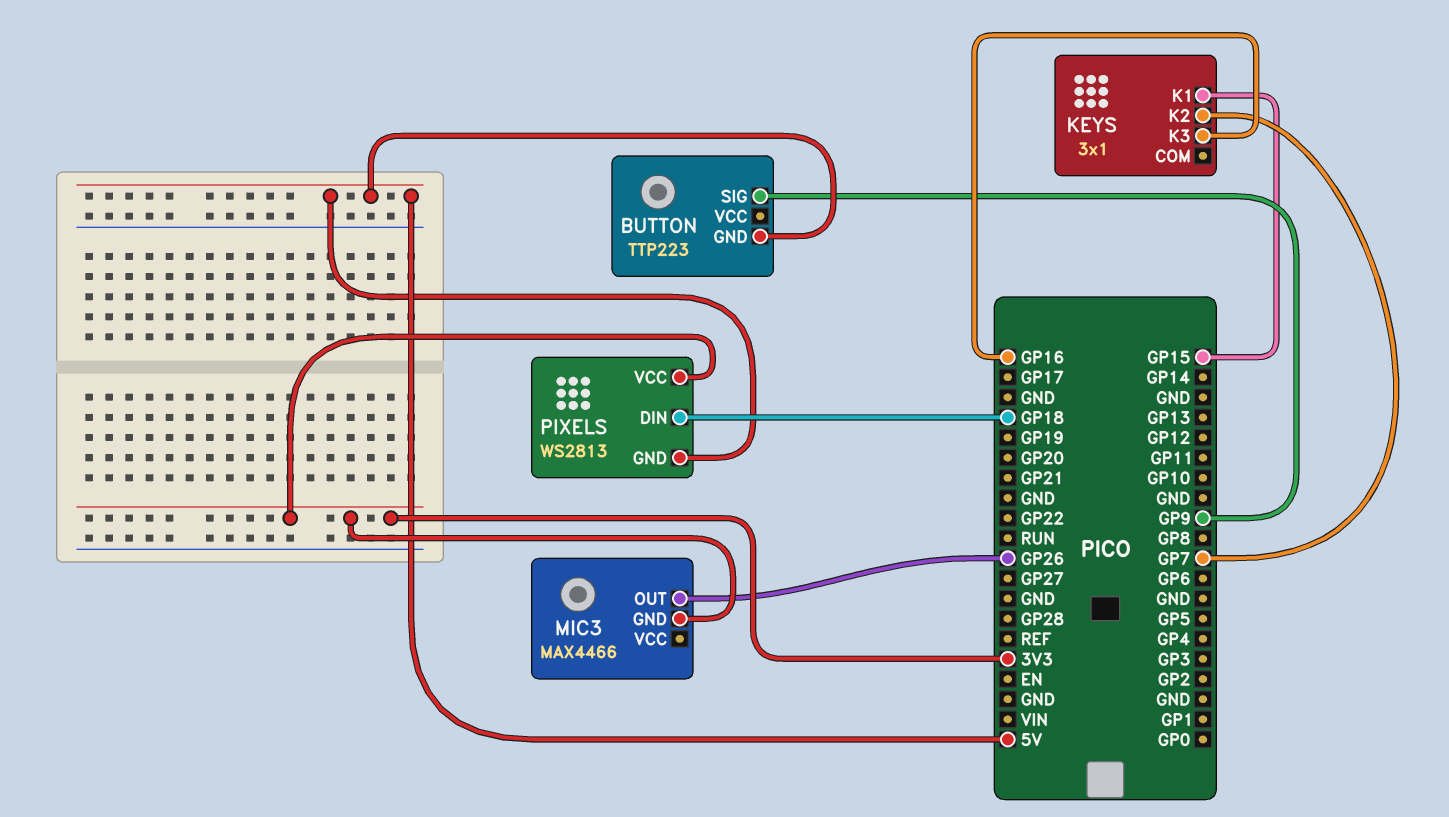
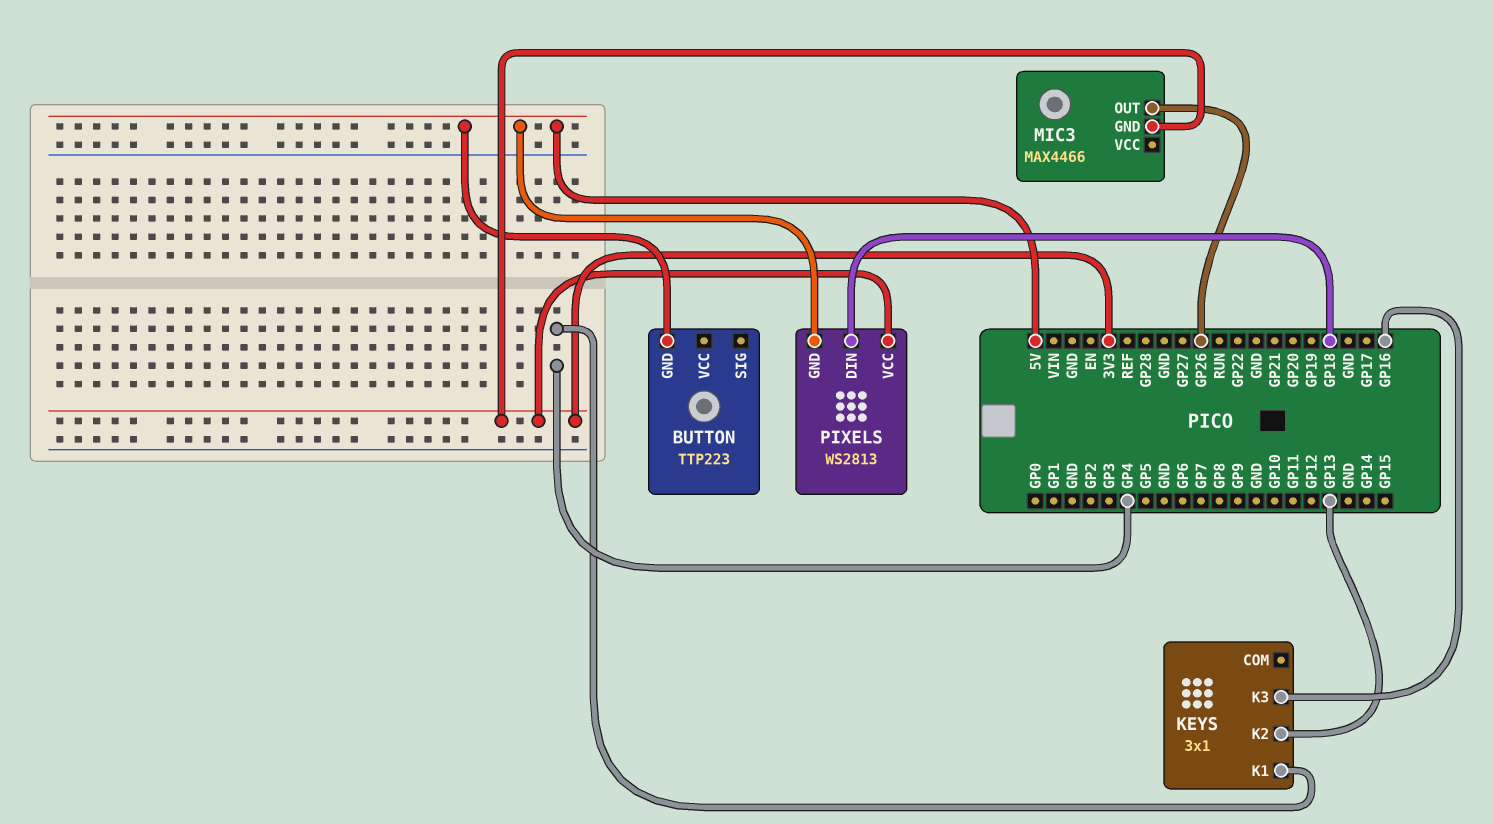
BUTTON pin SIG: GP9 -> none
KEYS pin K1: GP15 -> GP4
KEYS pin K2: GP7 -> GP13

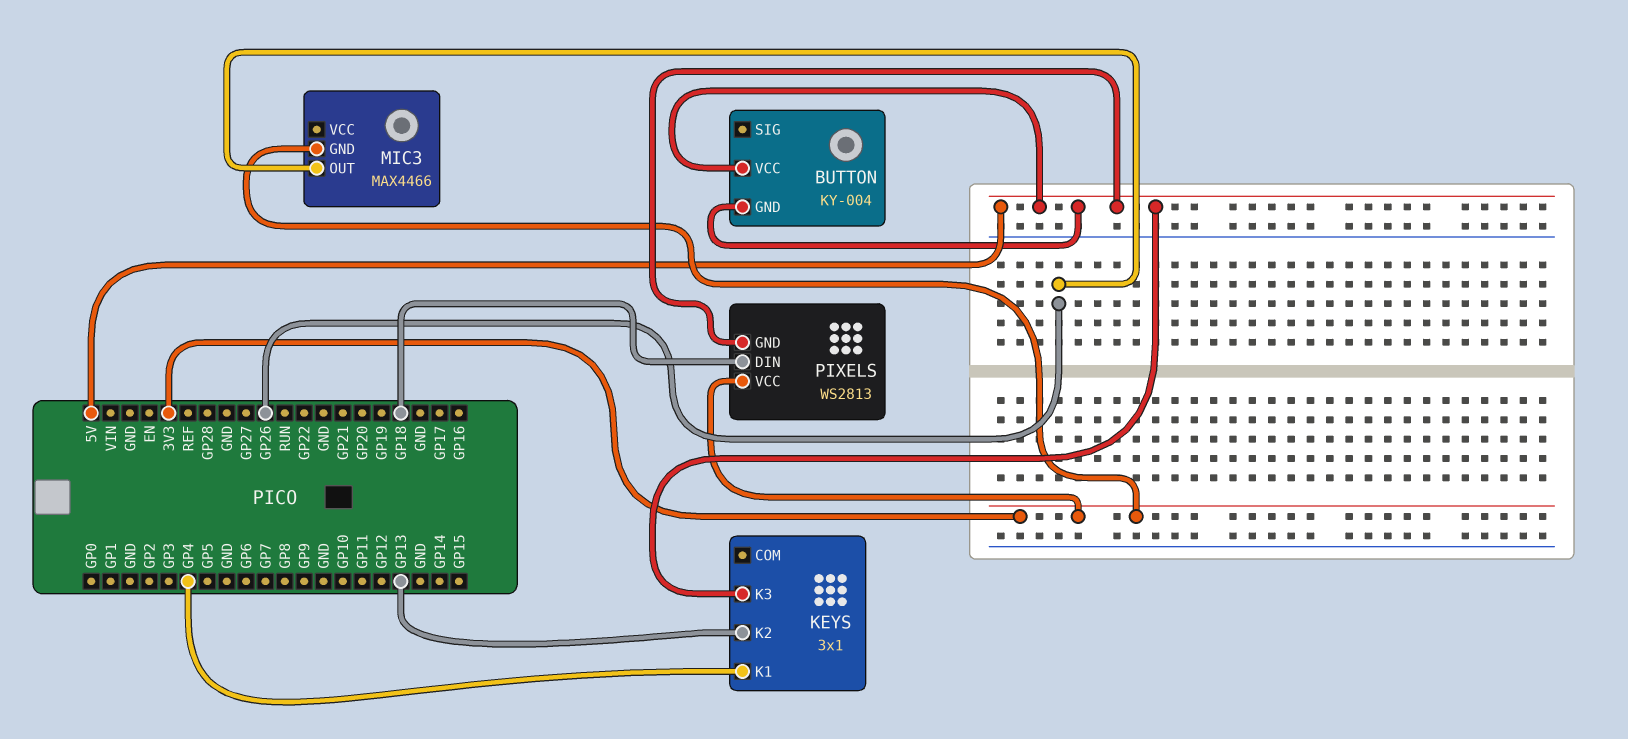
BUTTON: TTP223 -> KY-004
BUTTON pin VCC: none -> 5V
KEYS pin K3: GP16 -> 5V

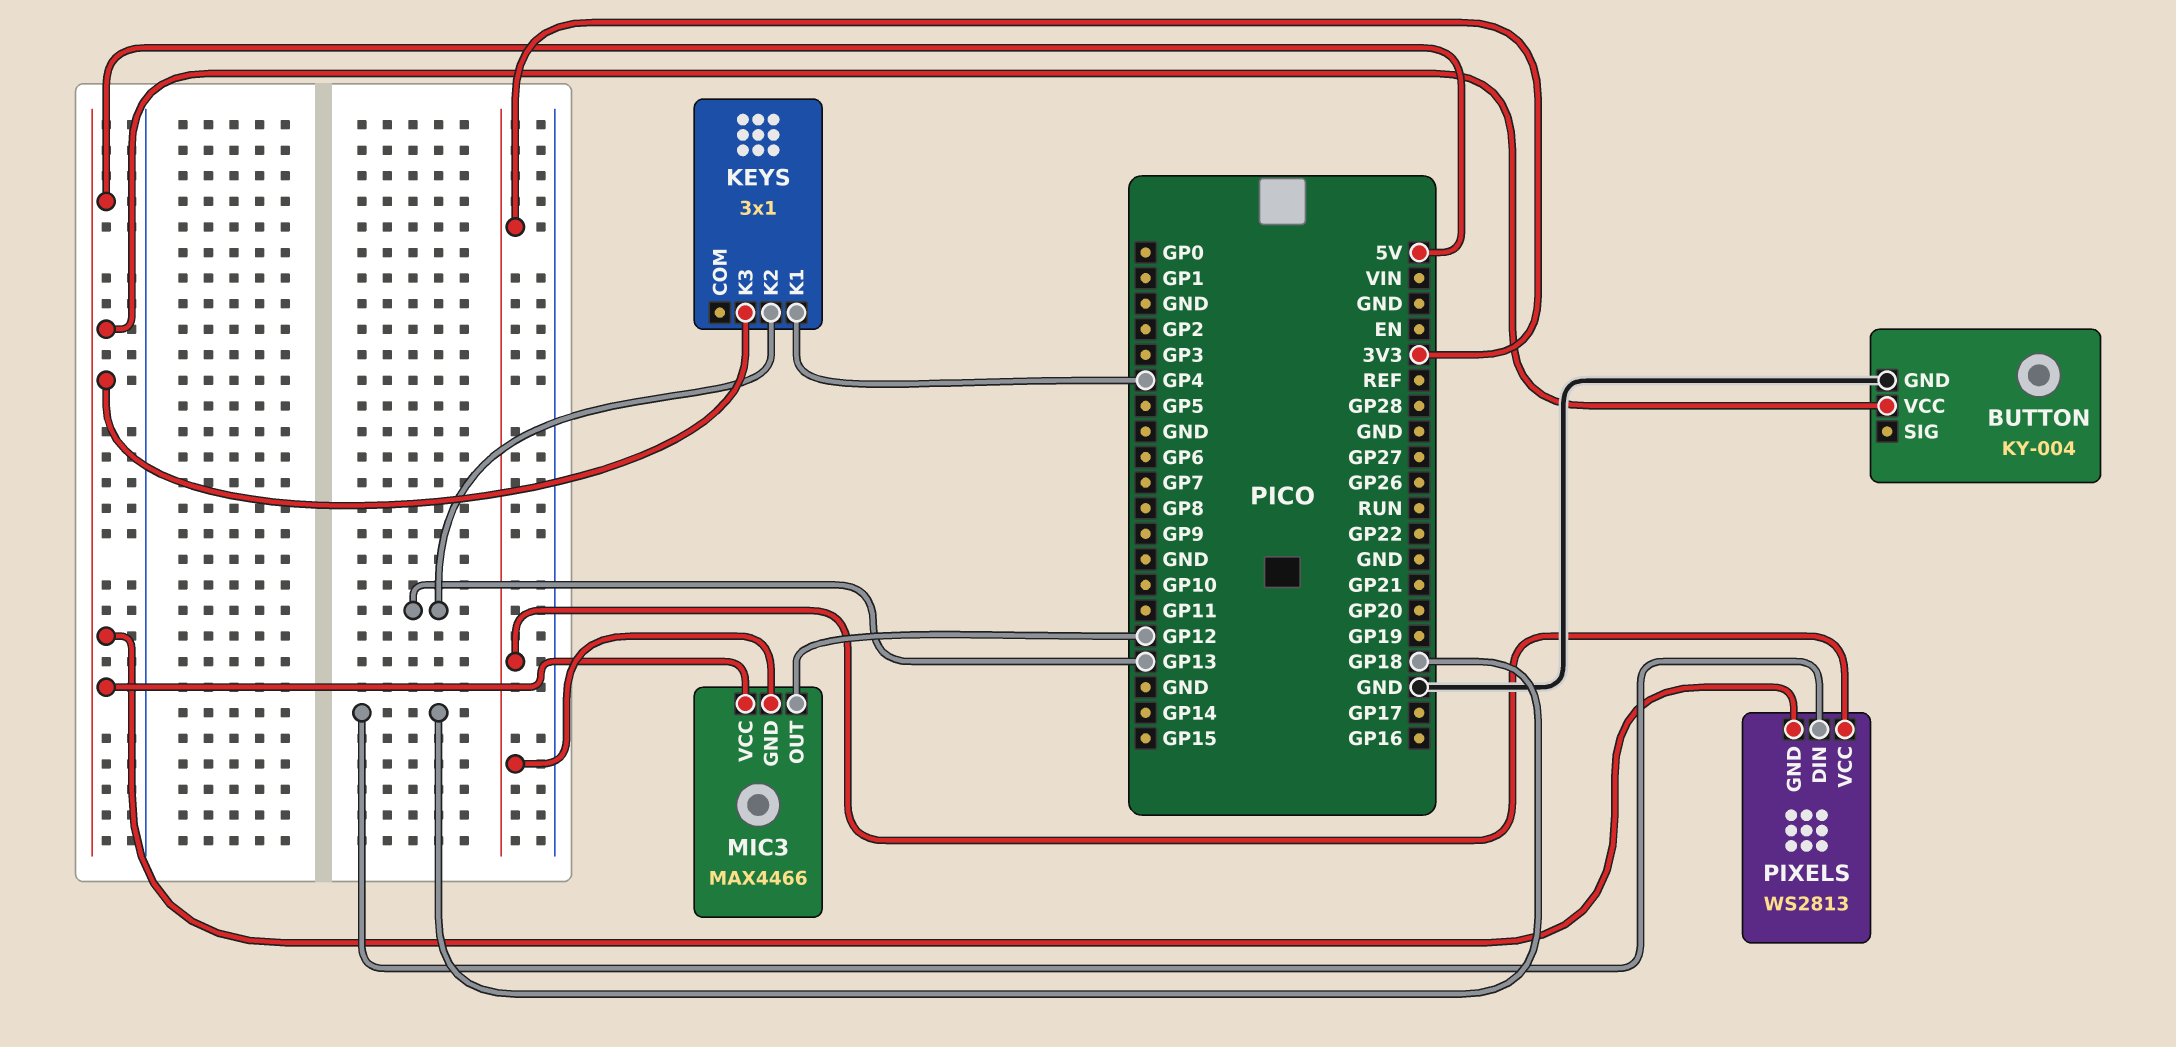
BUTTON pin GND: 5V -> GND
MIC3 pin OUT: GP26 -> GP12
MIC3 pin VCC: none -> 5V

